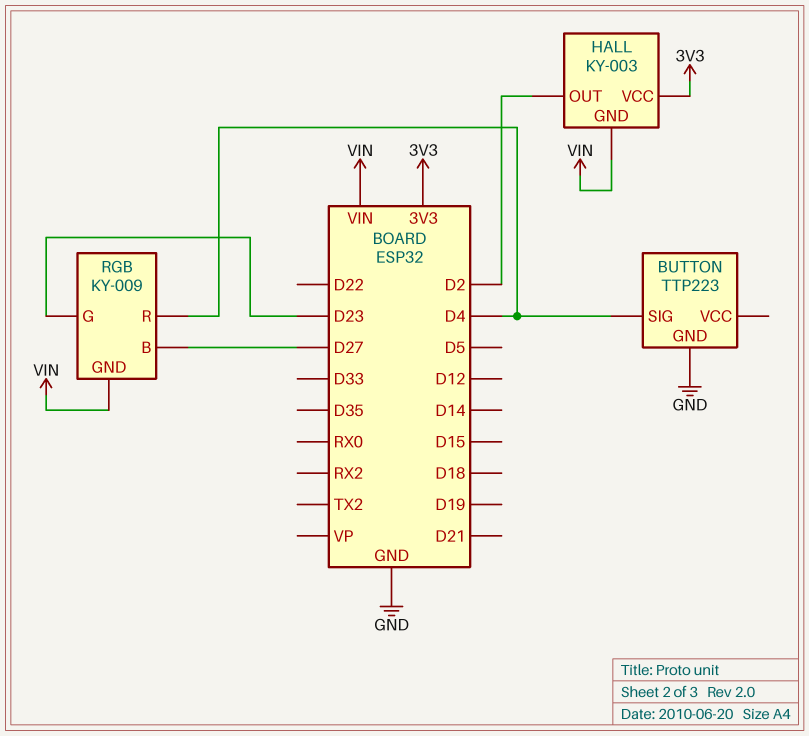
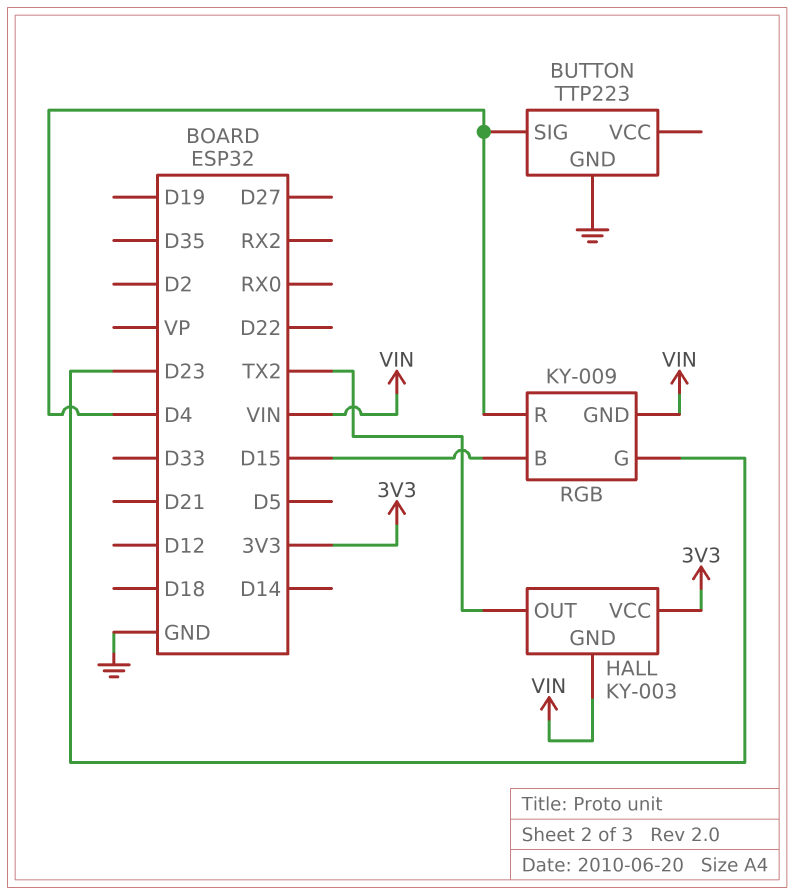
HALL pin OUT: D2 -> TX2
RGB pin B: D27 -> D15

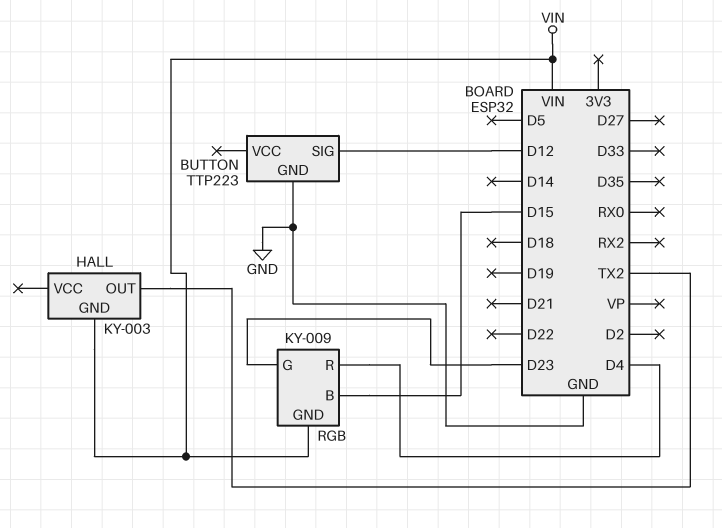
BUTTON pin SIG: D4 -> D12
HALL pin VCC: 3V3 -> none

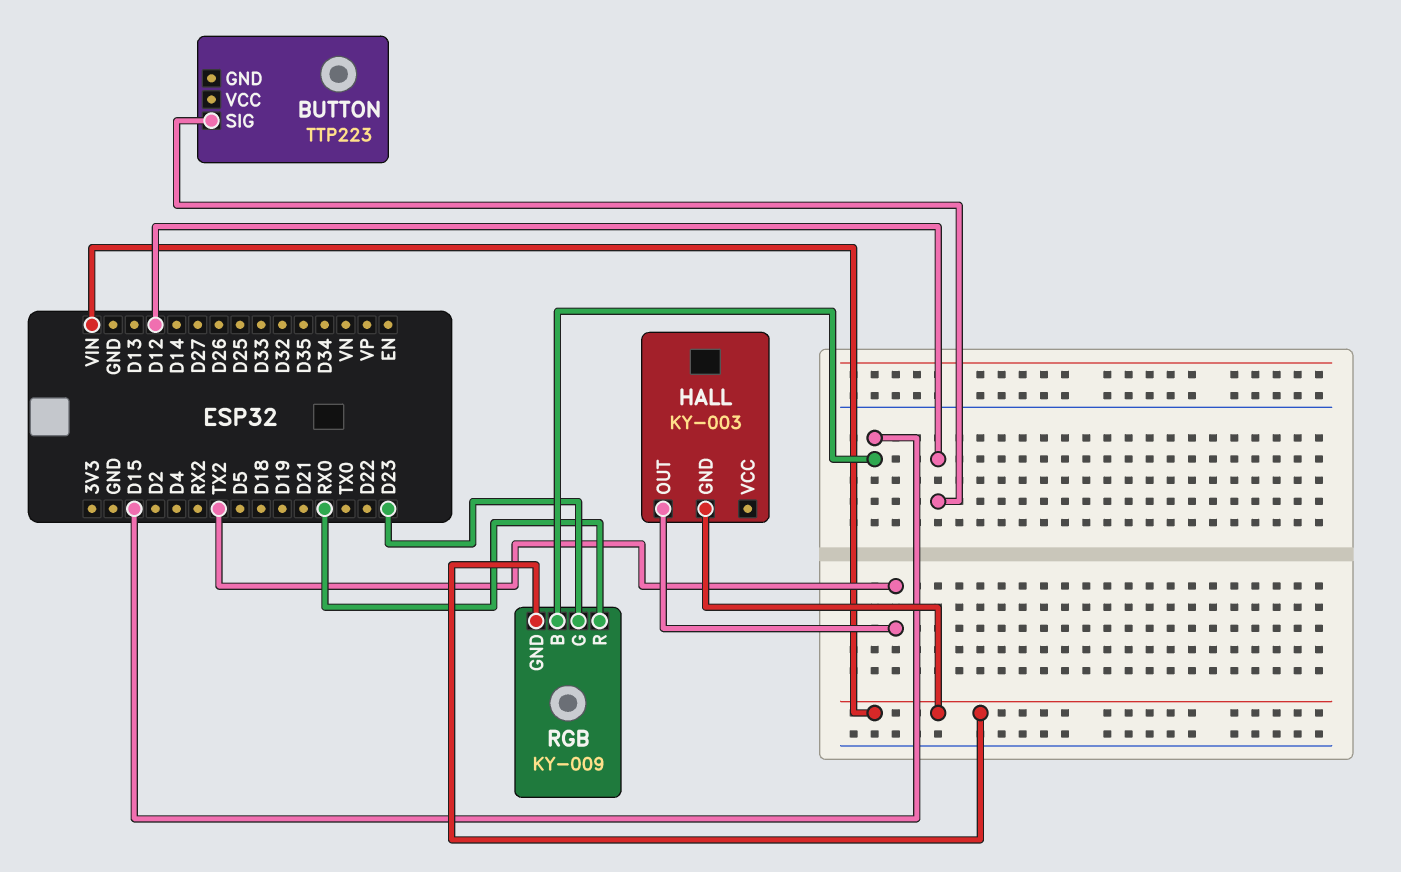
BUTTON pin GND: GND -> none
RGB pin R: D4 -> RX0

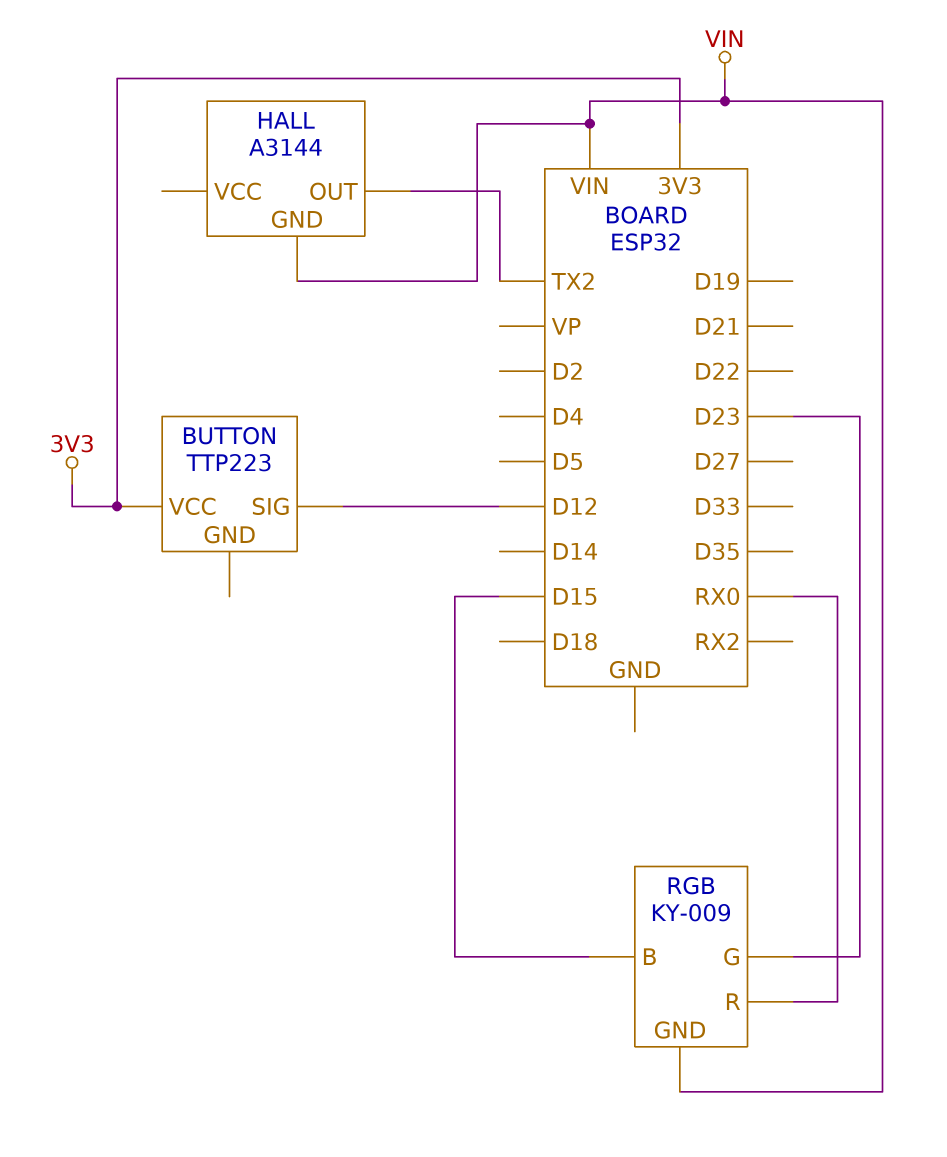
BUTTON pin VCC: none -> 3V3
HALL: KY-003 -> A3144

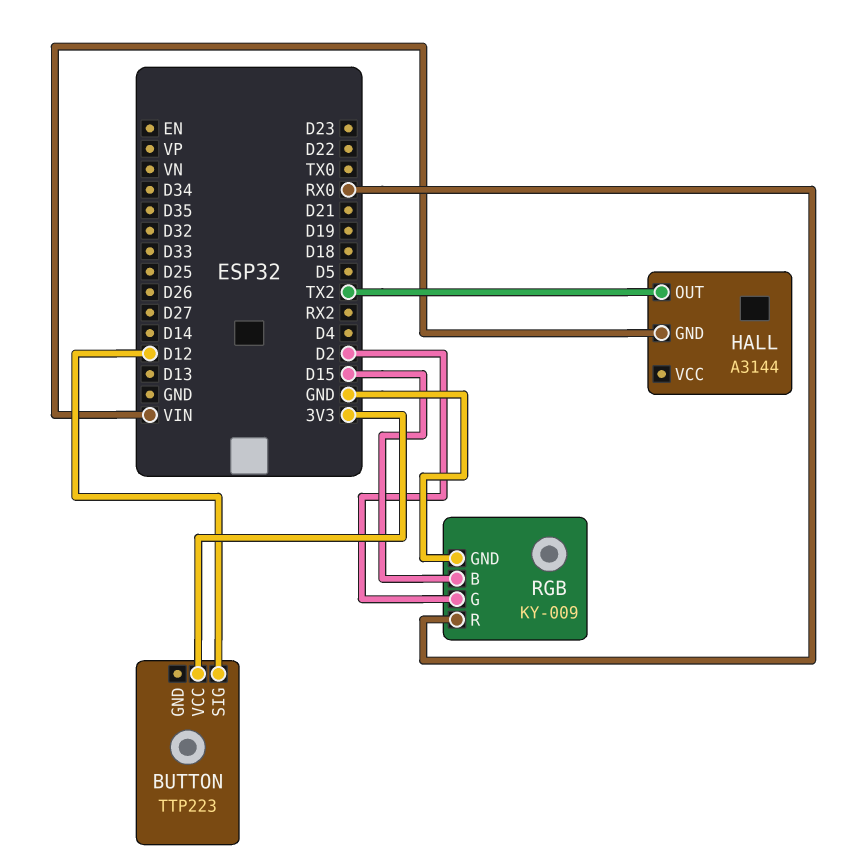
RGB pin G: D23 -> D2
RGB pin GND: VIN -> GND

